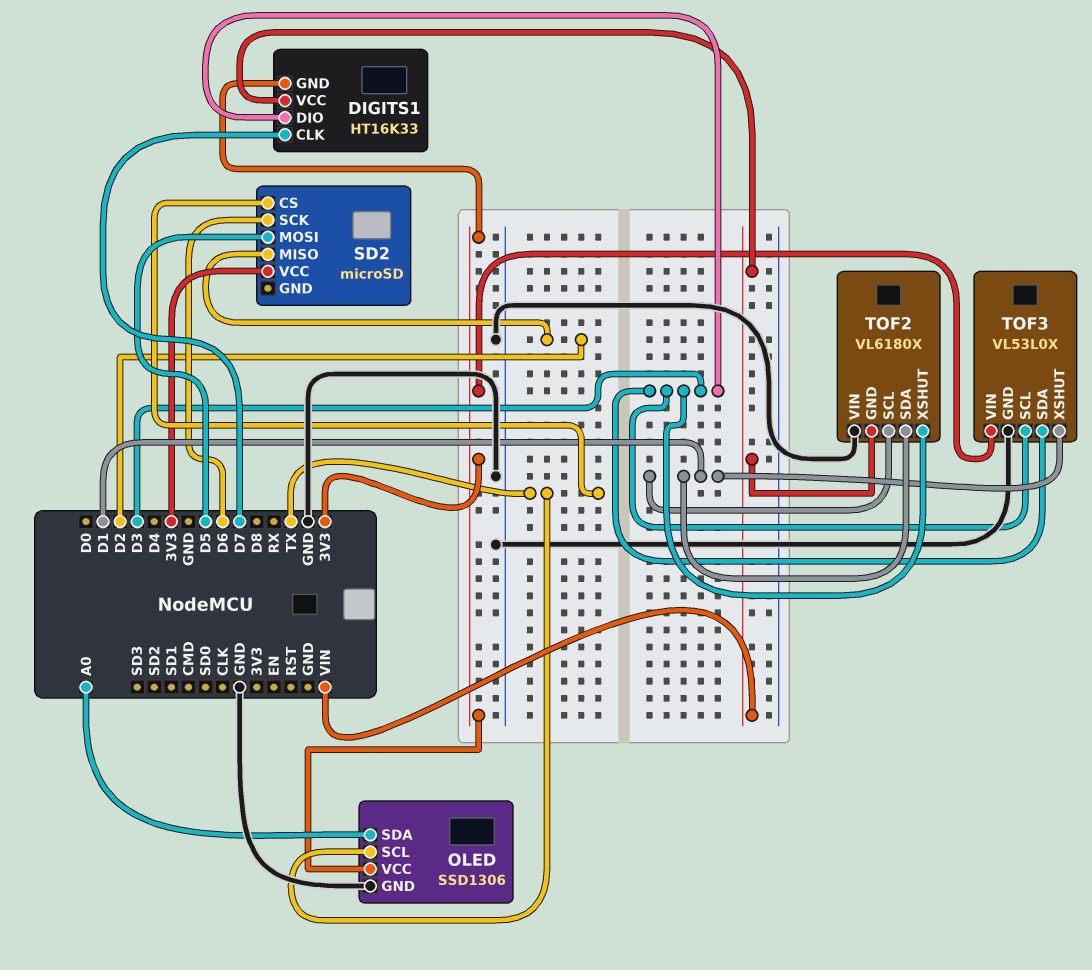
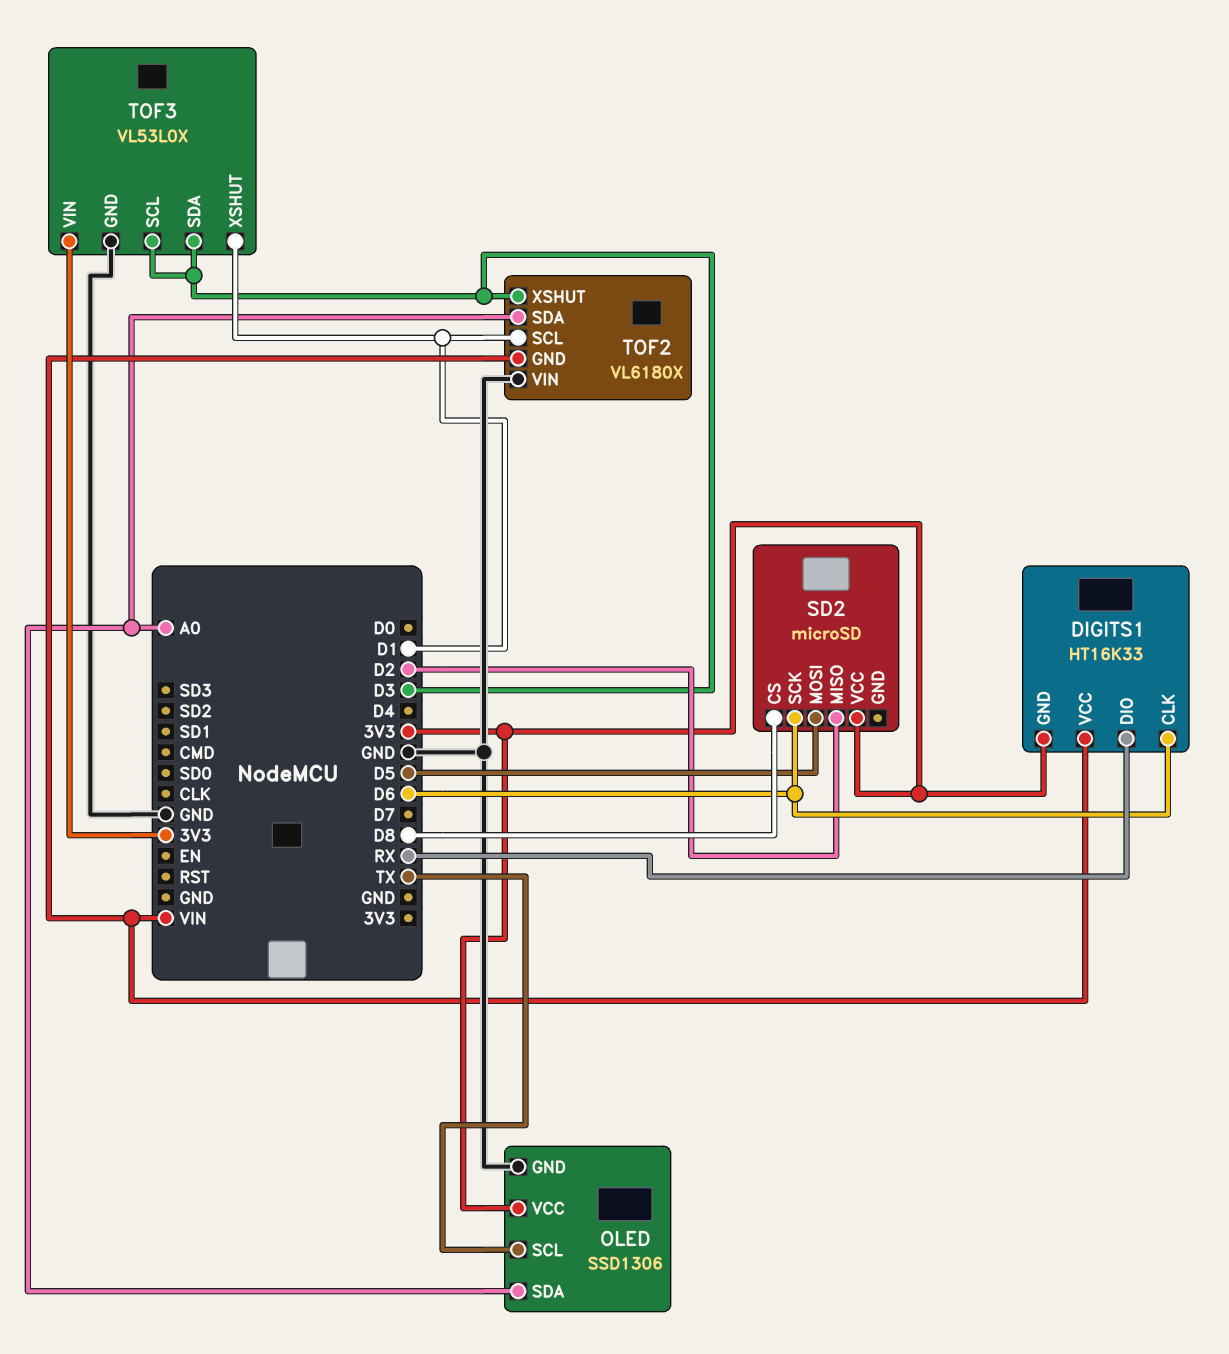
DIGITS1 pin CLK: D7 -> D6
DIGITS1 pin DIO: D3 -> RX
SD2 pin CS: TX -> D8
TOF2 pin SDA: D1 -> A0

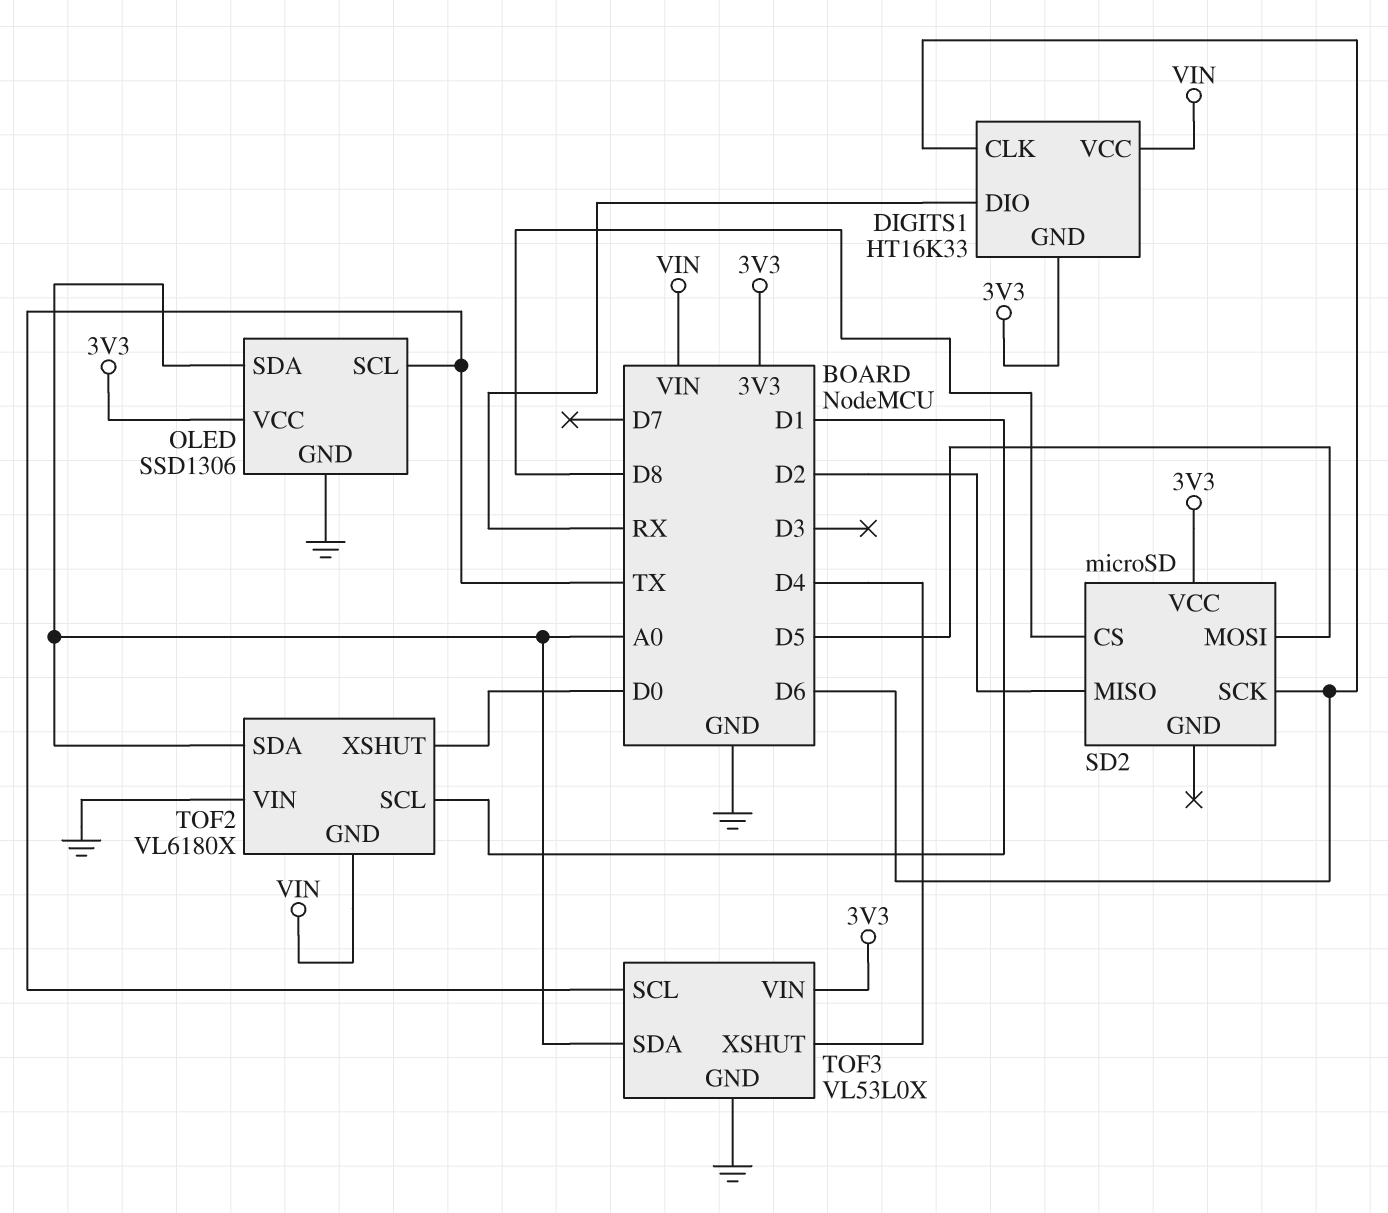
TOF2 pin XSHUT: D3 -> D0
TOF3 pin SCL: D3 -> TX
TOF3 pin SDA: D3 -> A0
TOF3 pin XSHUT: D1 -> D4

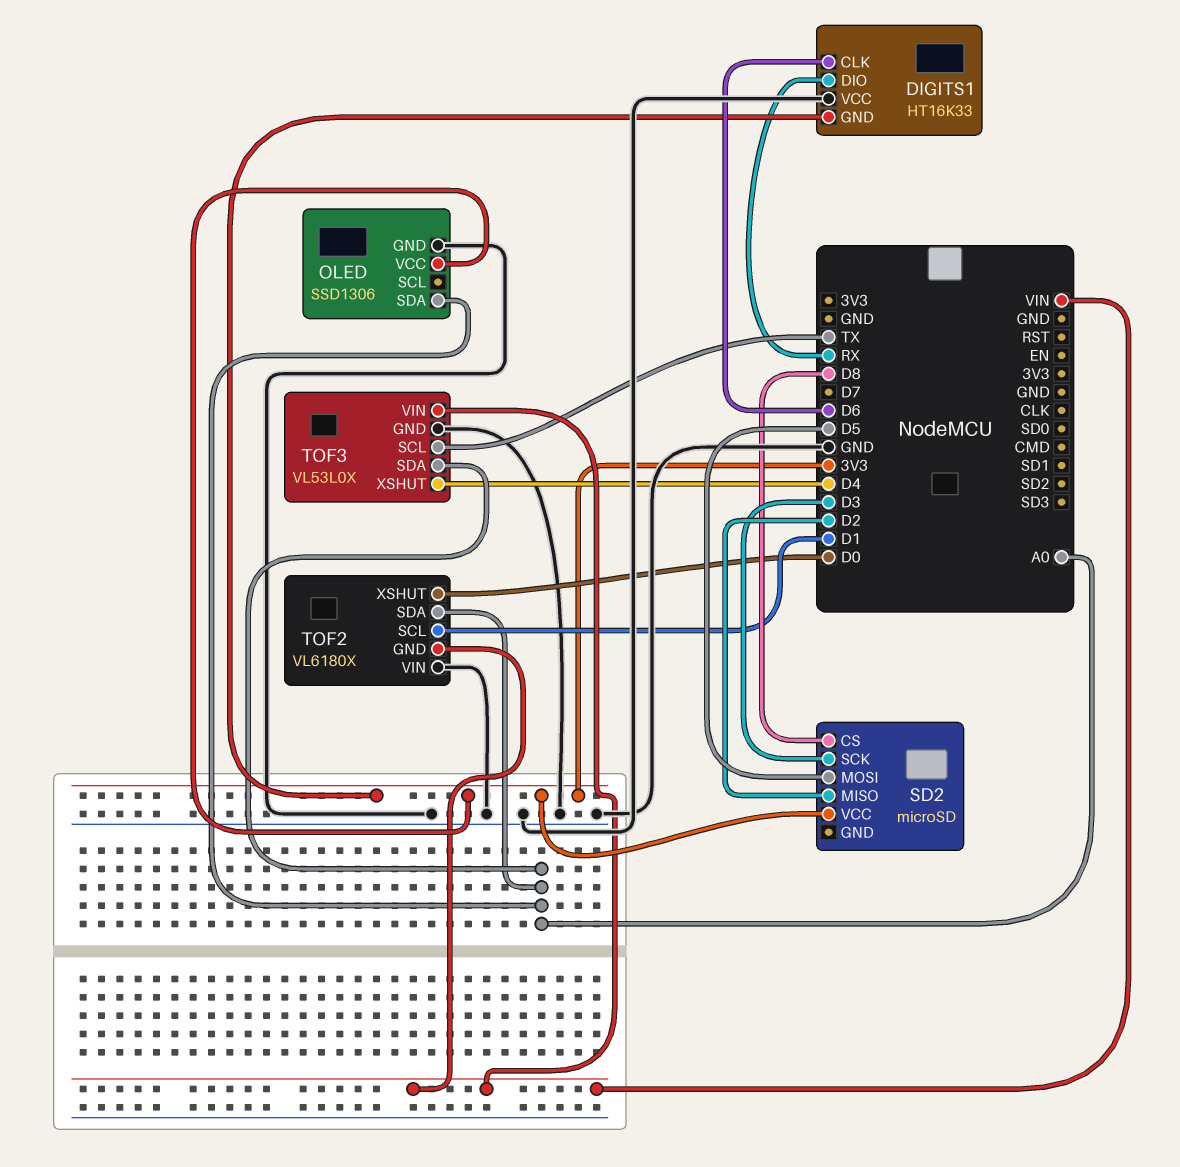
DIGITS1 pin VCC: VIN -> GND
OLED pin SCL: TX -> none
SD2 pin SCK: D6 -> D3
TOF3 pin VIN: 3V3 -> VIN

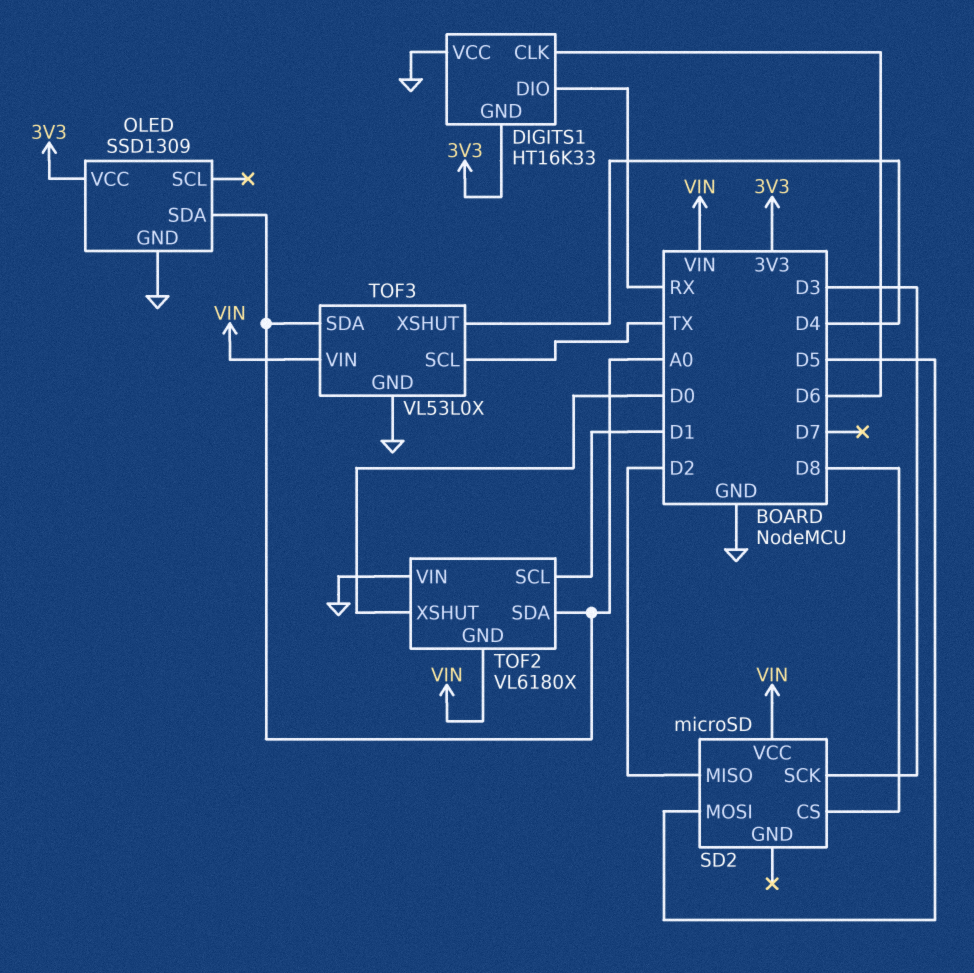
OLED: SSD1306 -> SSD1309
SD2 pin VCC: 3V3 -> VIN

